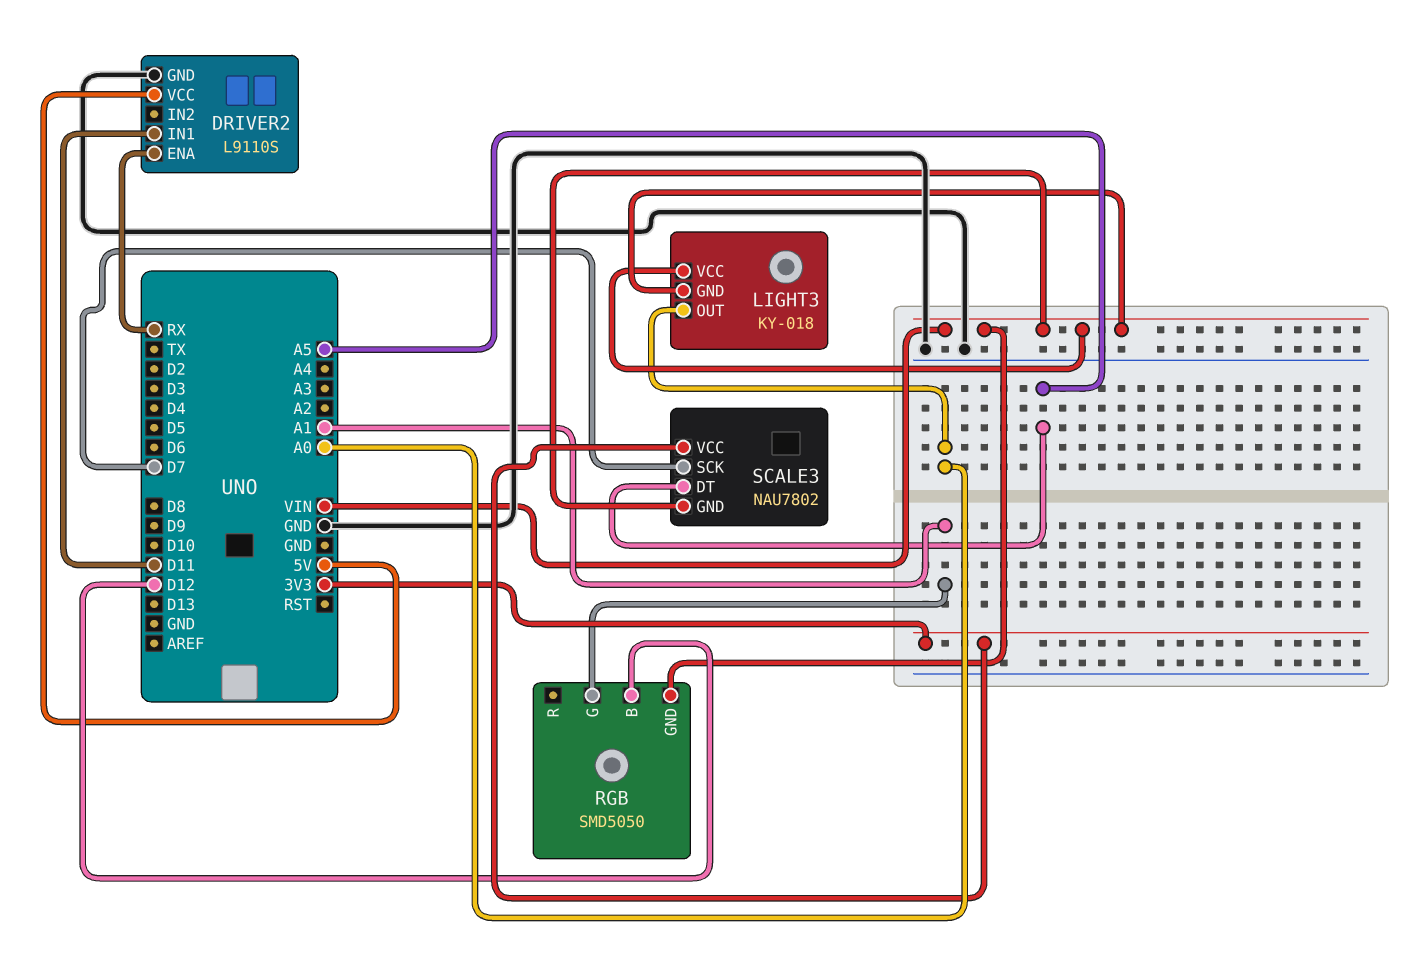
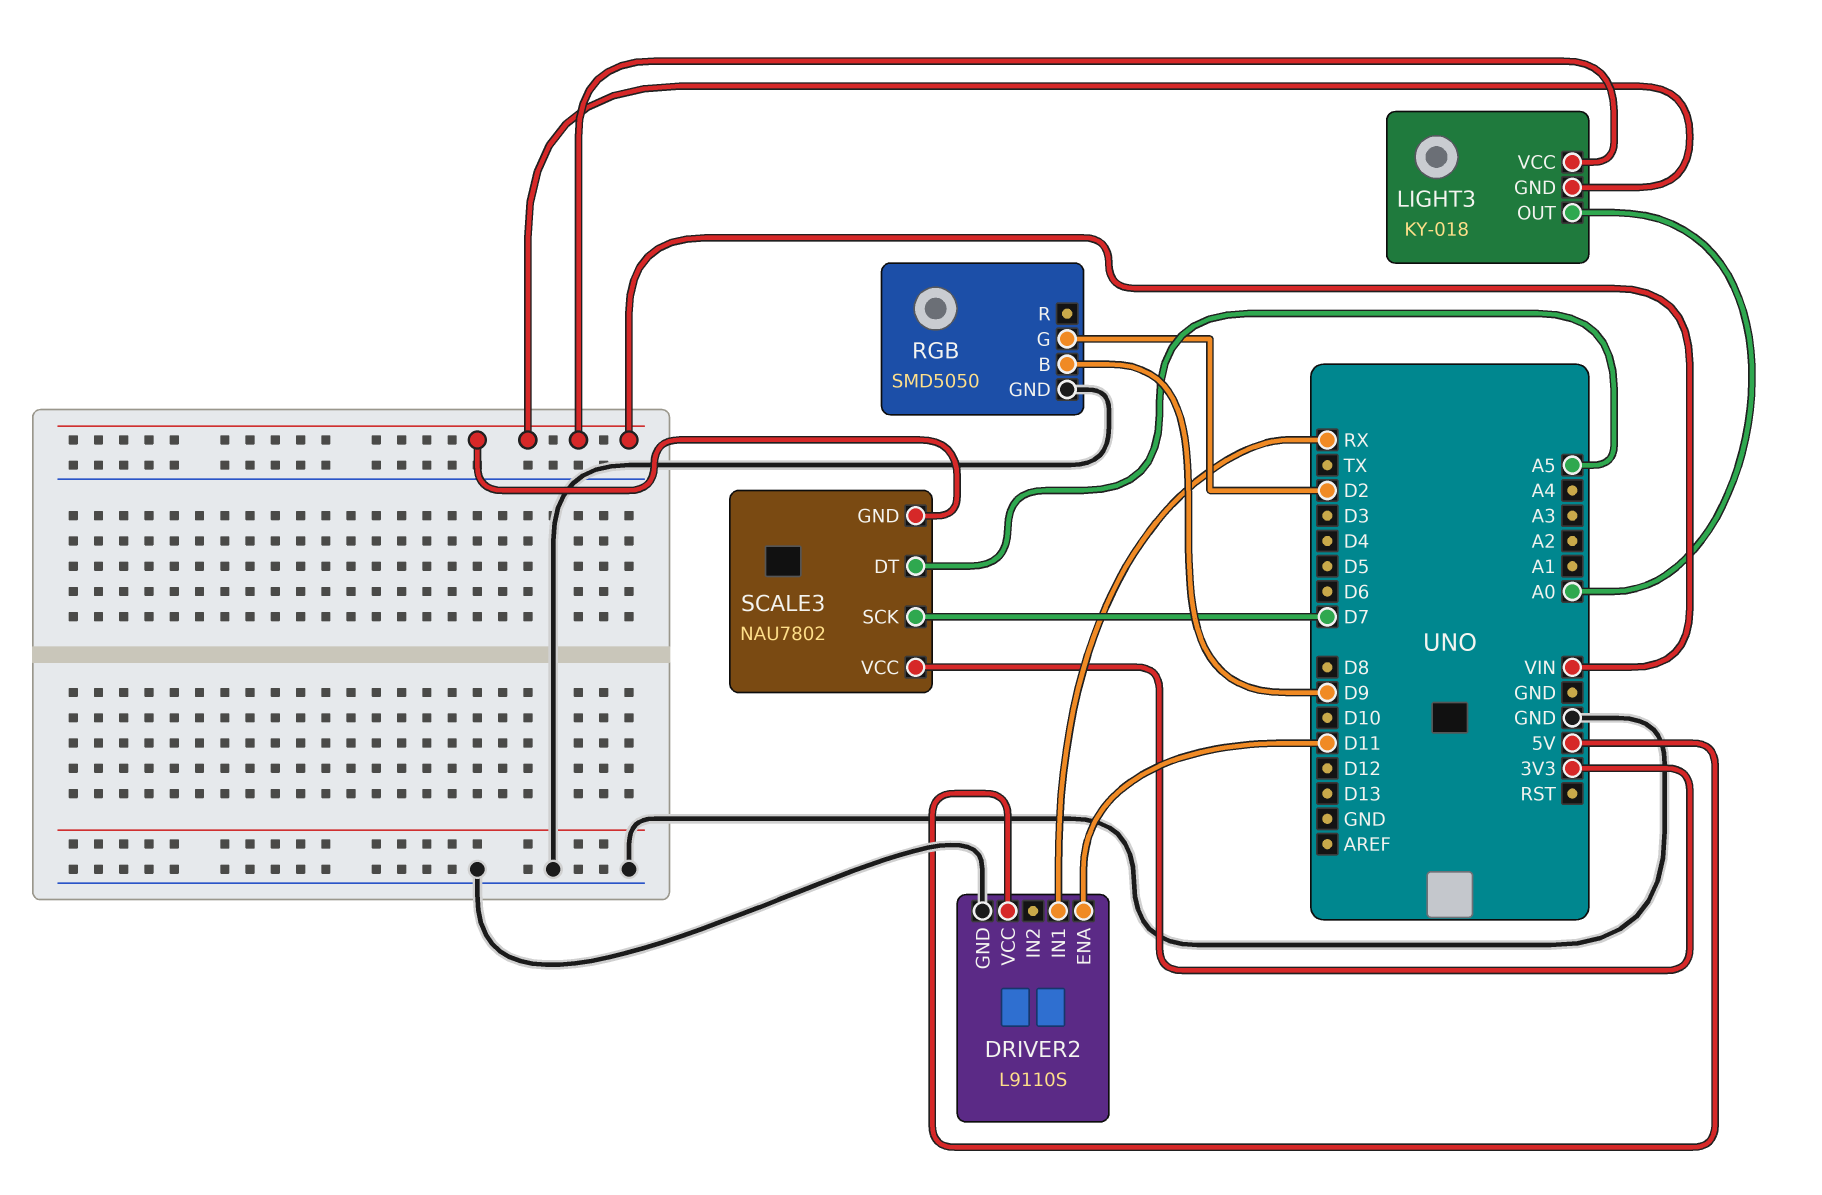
DRIVER2 pin ENA: RX -> D11
DRIVER2 pin IN1: D11 -> RX
RGB pin B: D12 -> D9
RGB pin G: A1 -> D2
RGB pin GND: VIN -> GND

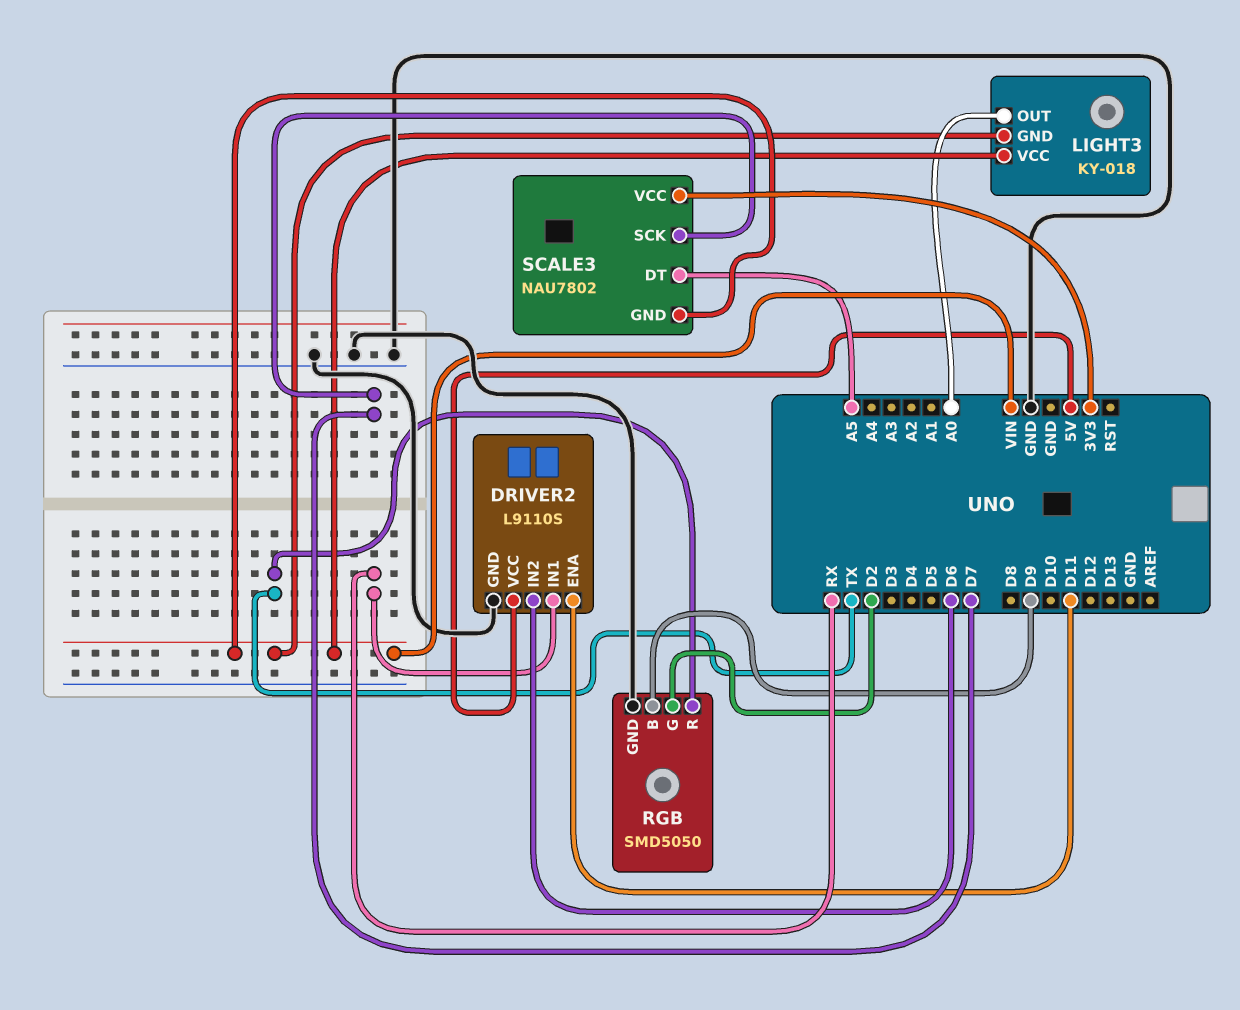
DRIVER2 pin IN2: none -> D6
RGB pin R: none -> TX

